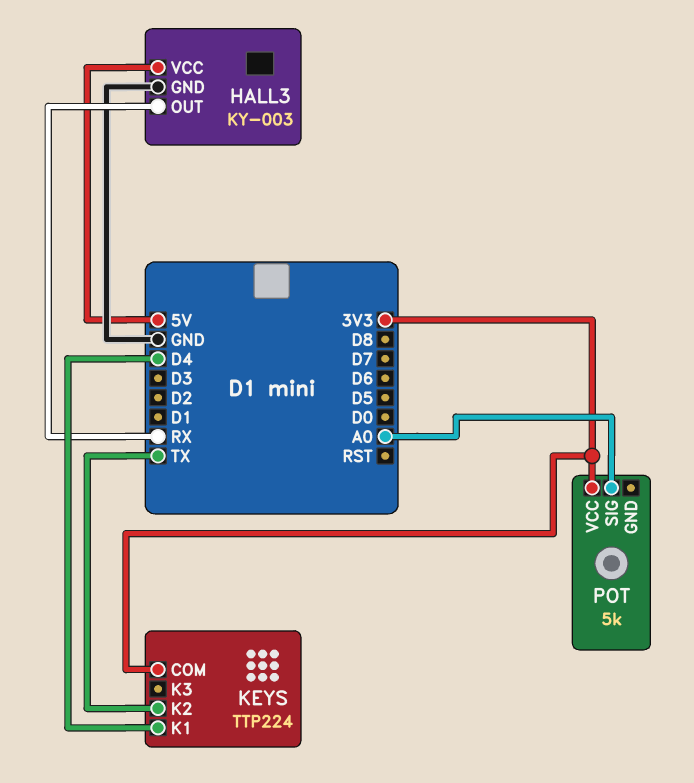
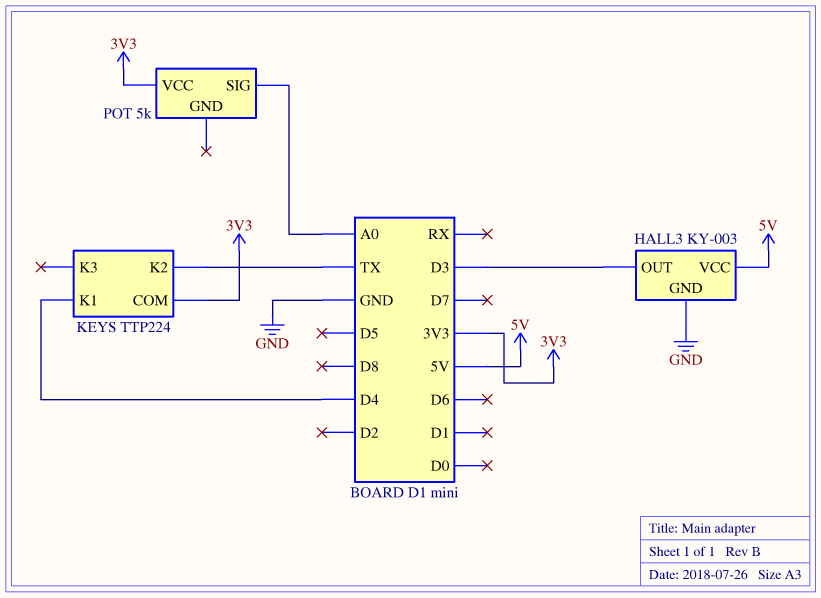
HALL3 pin OUT: RX -> D3

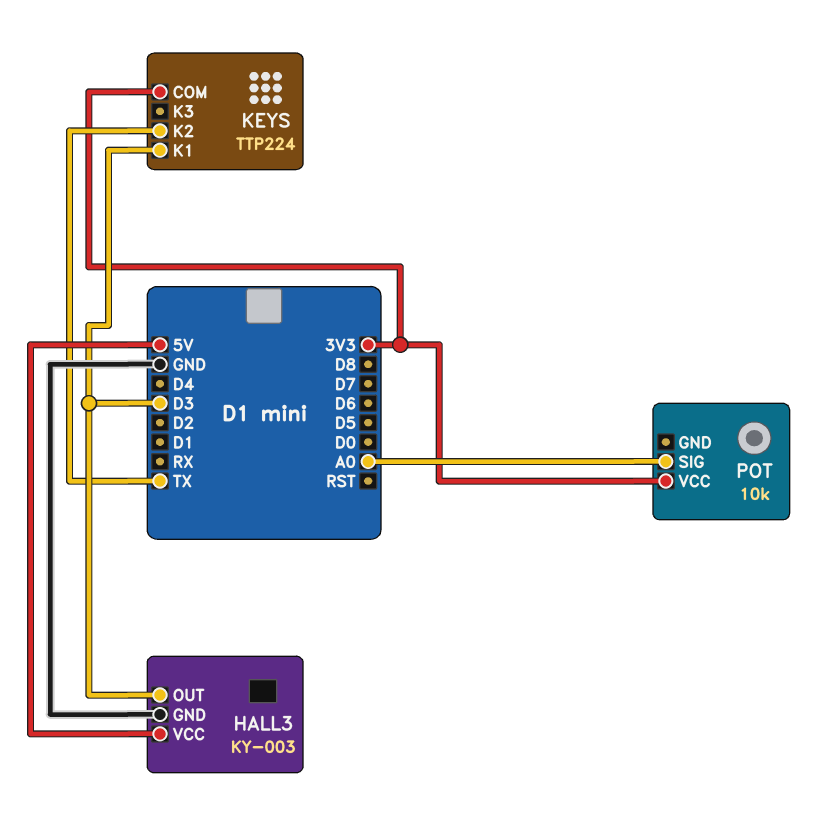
KEYS pin K1: D4 -> D3
POT: 5k -> 10k

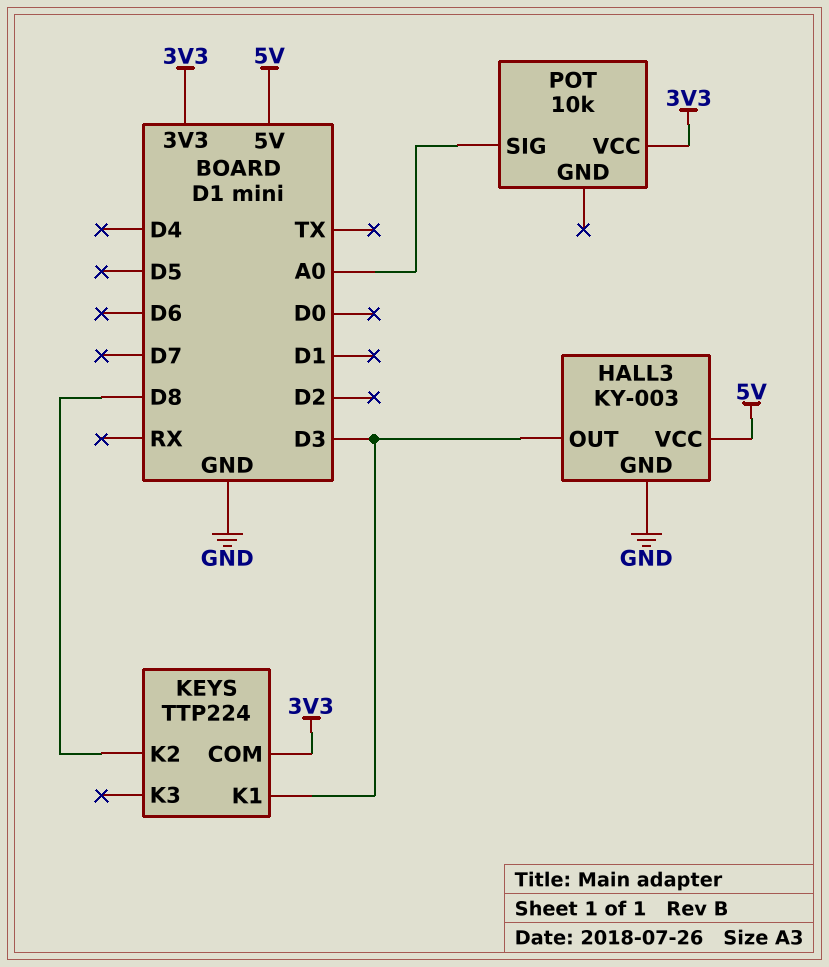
KEYS pin K2: TX -> D8

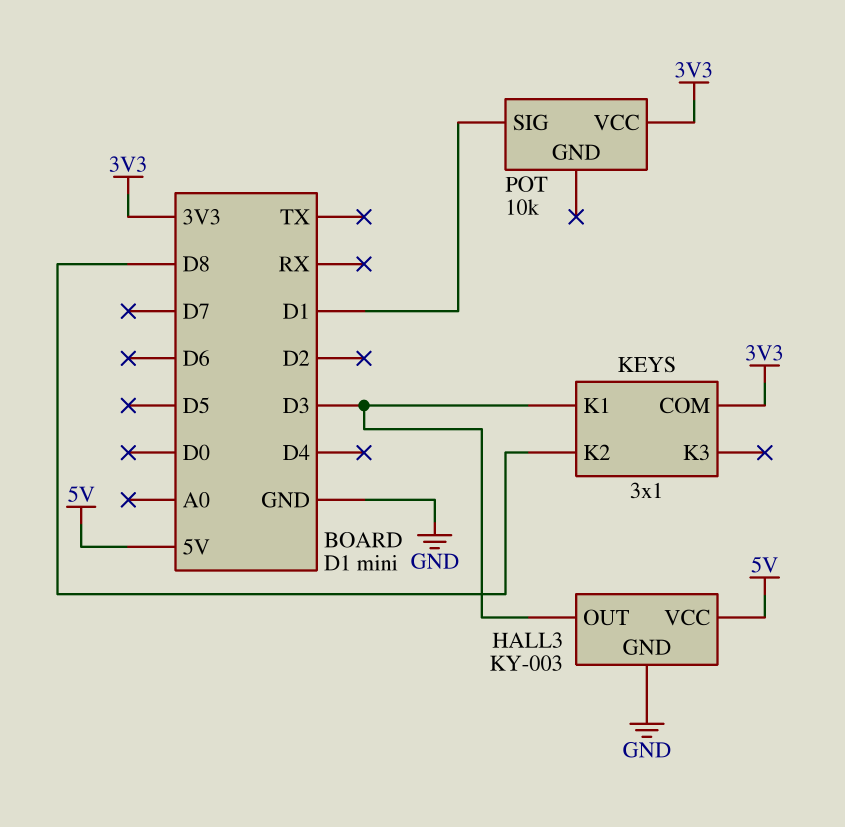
KEYS: TTP224 -> 3x1
POT pin SIG: A0 -> D1

